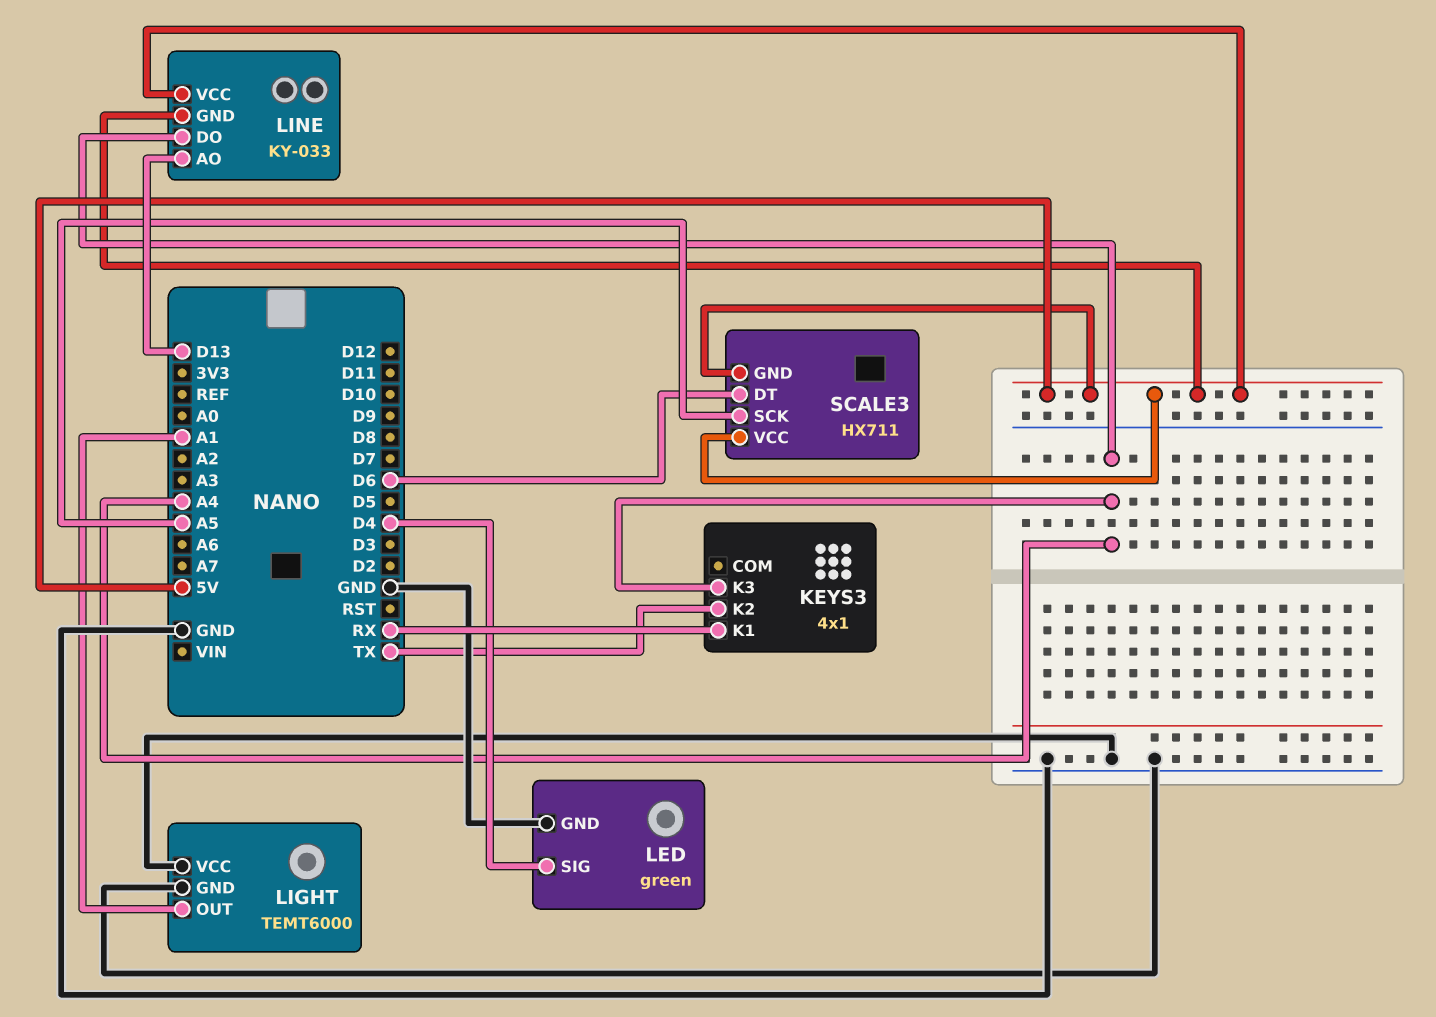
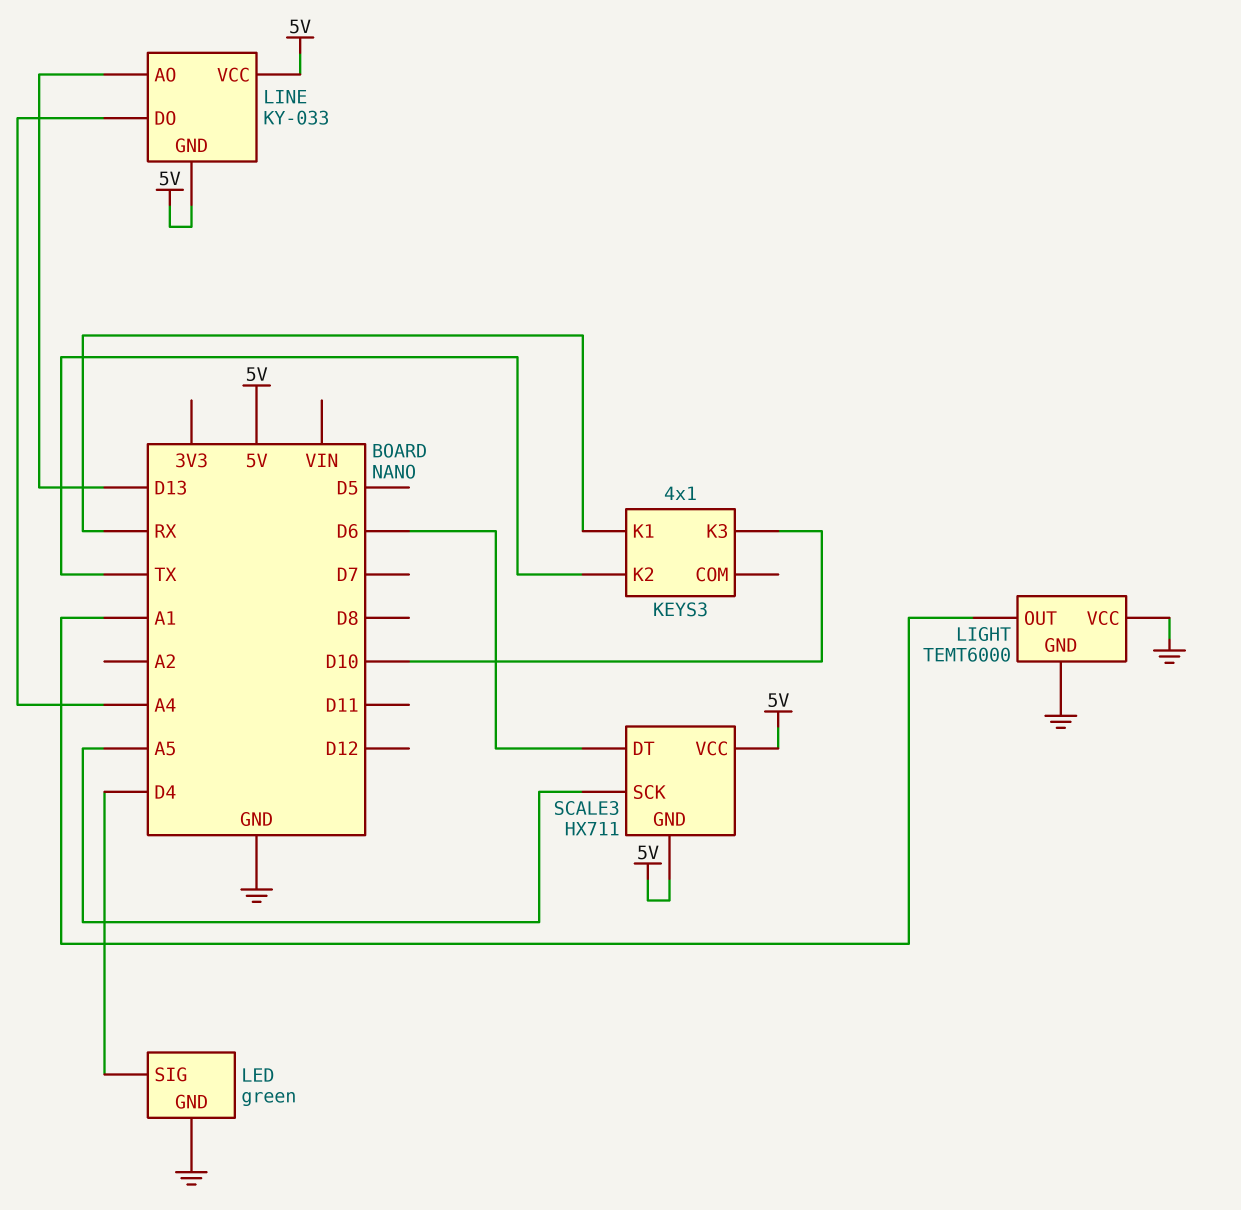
KEYS3 pin K3: A4 -> D10

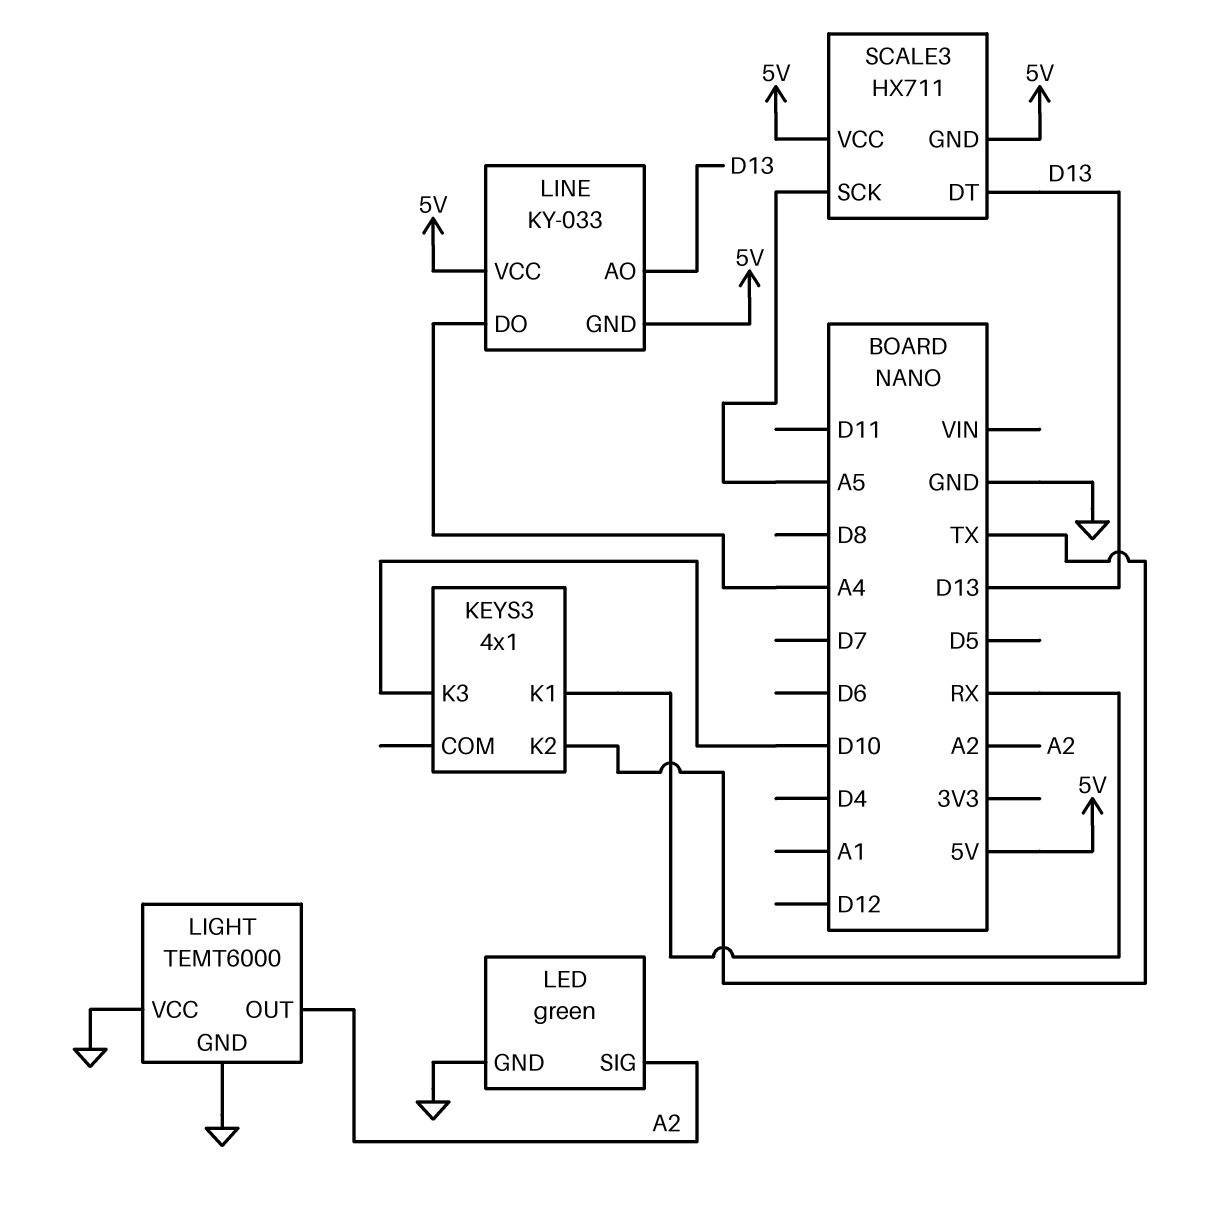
LED pin SIG: D4 -> A2
LIGHT pin OUT: A1 -> A2
SCALE3 pin DT: D6 -> D13

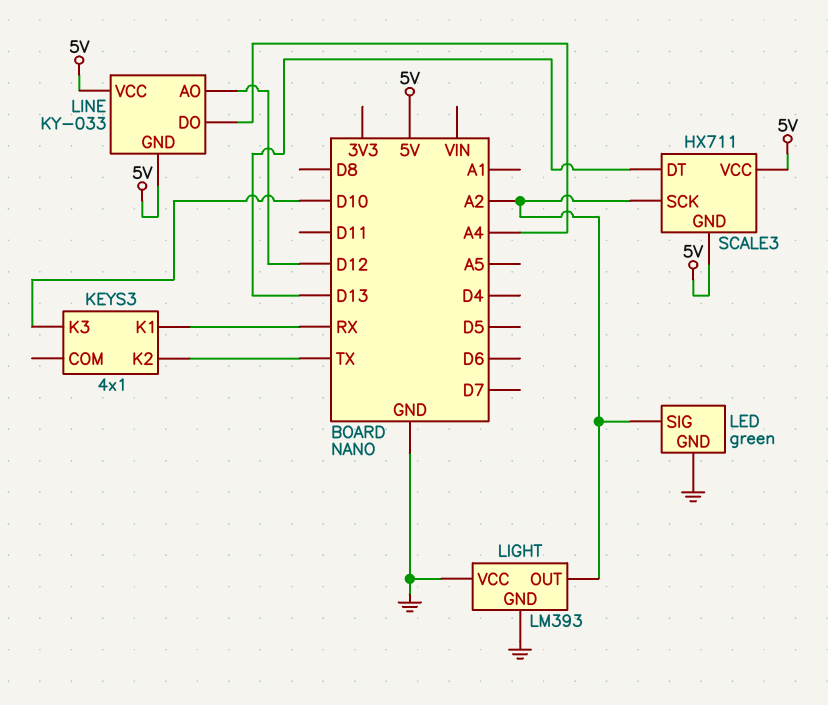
LIGHT: TEMT6000 -> LM393
LINE pin AO: D13 -> D12
SCALE3 pin SCK: A5 -> A2

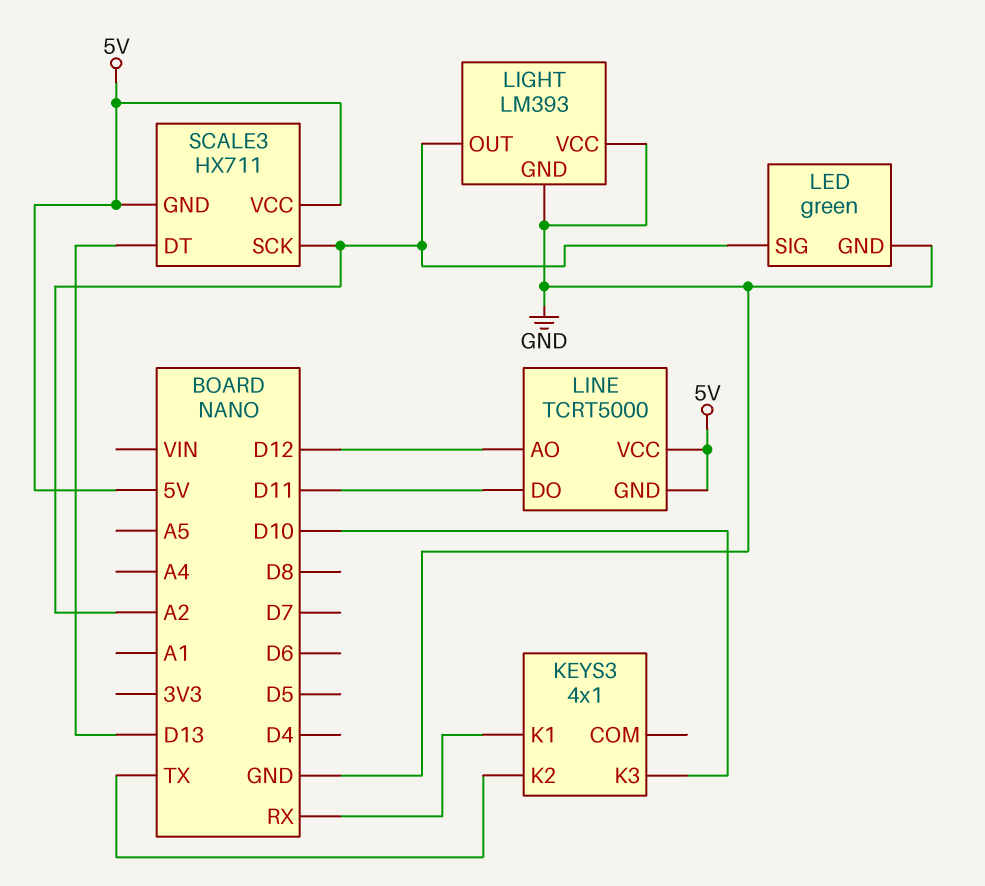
LINE: KY-033 -> TCRT5000
LINE pin DO: A4 -> D11

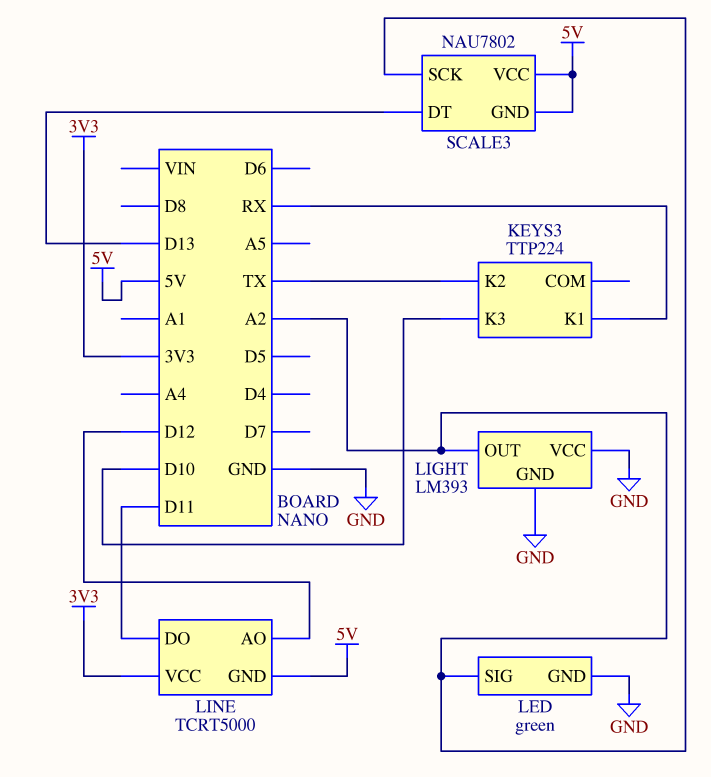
KEYS3: 4x1 -> TTP224
LINE pin VCC: 5V -> 3V3
SCALE3: HX711 -> NAU7802

